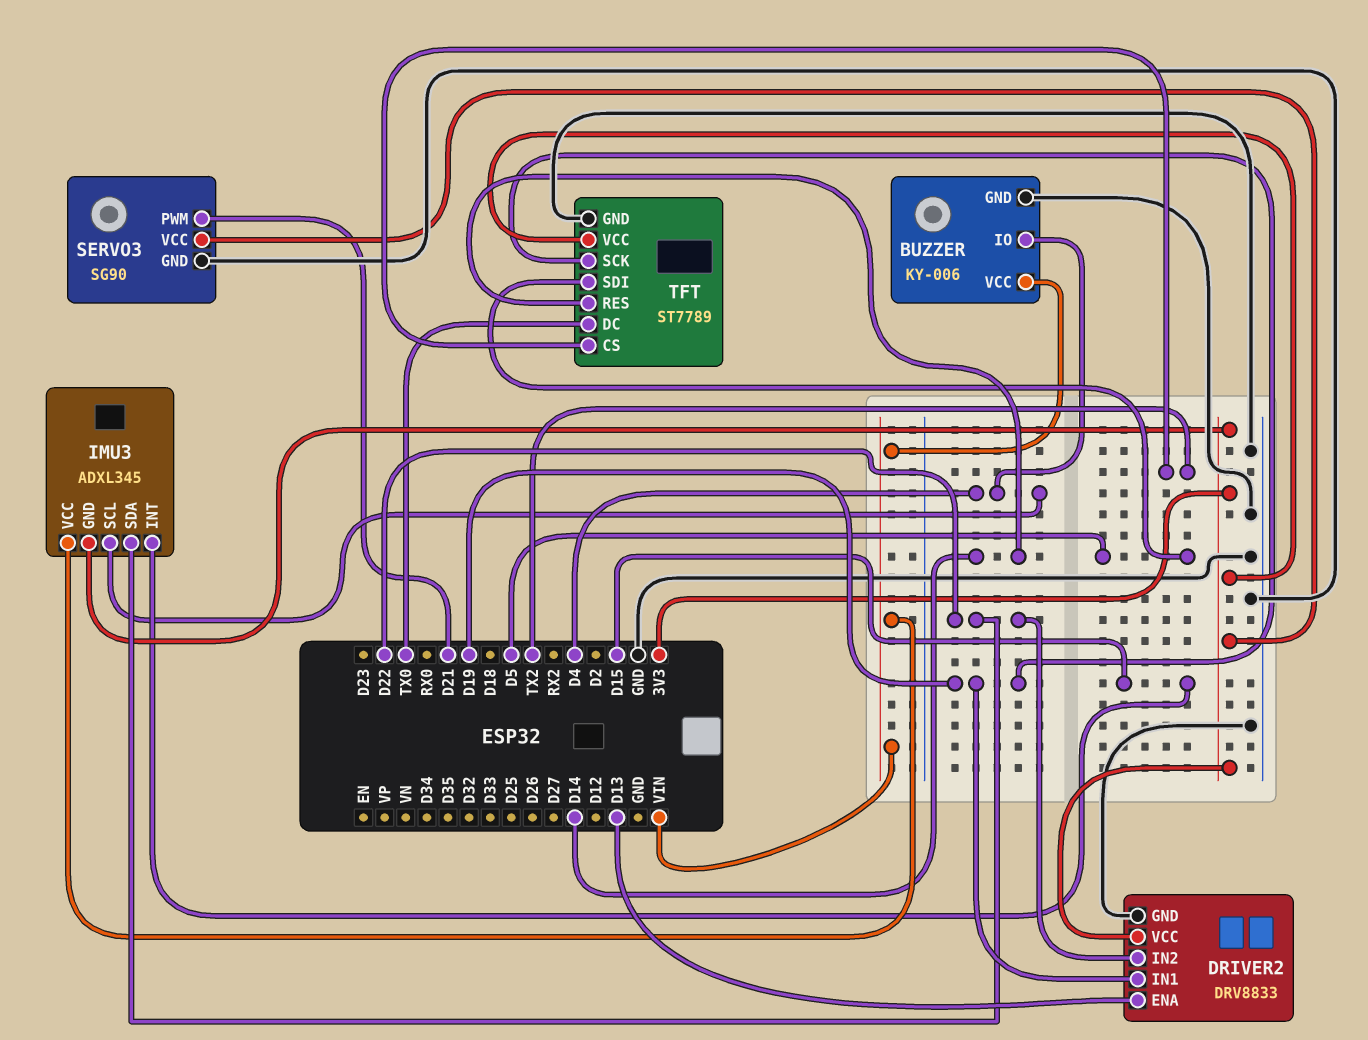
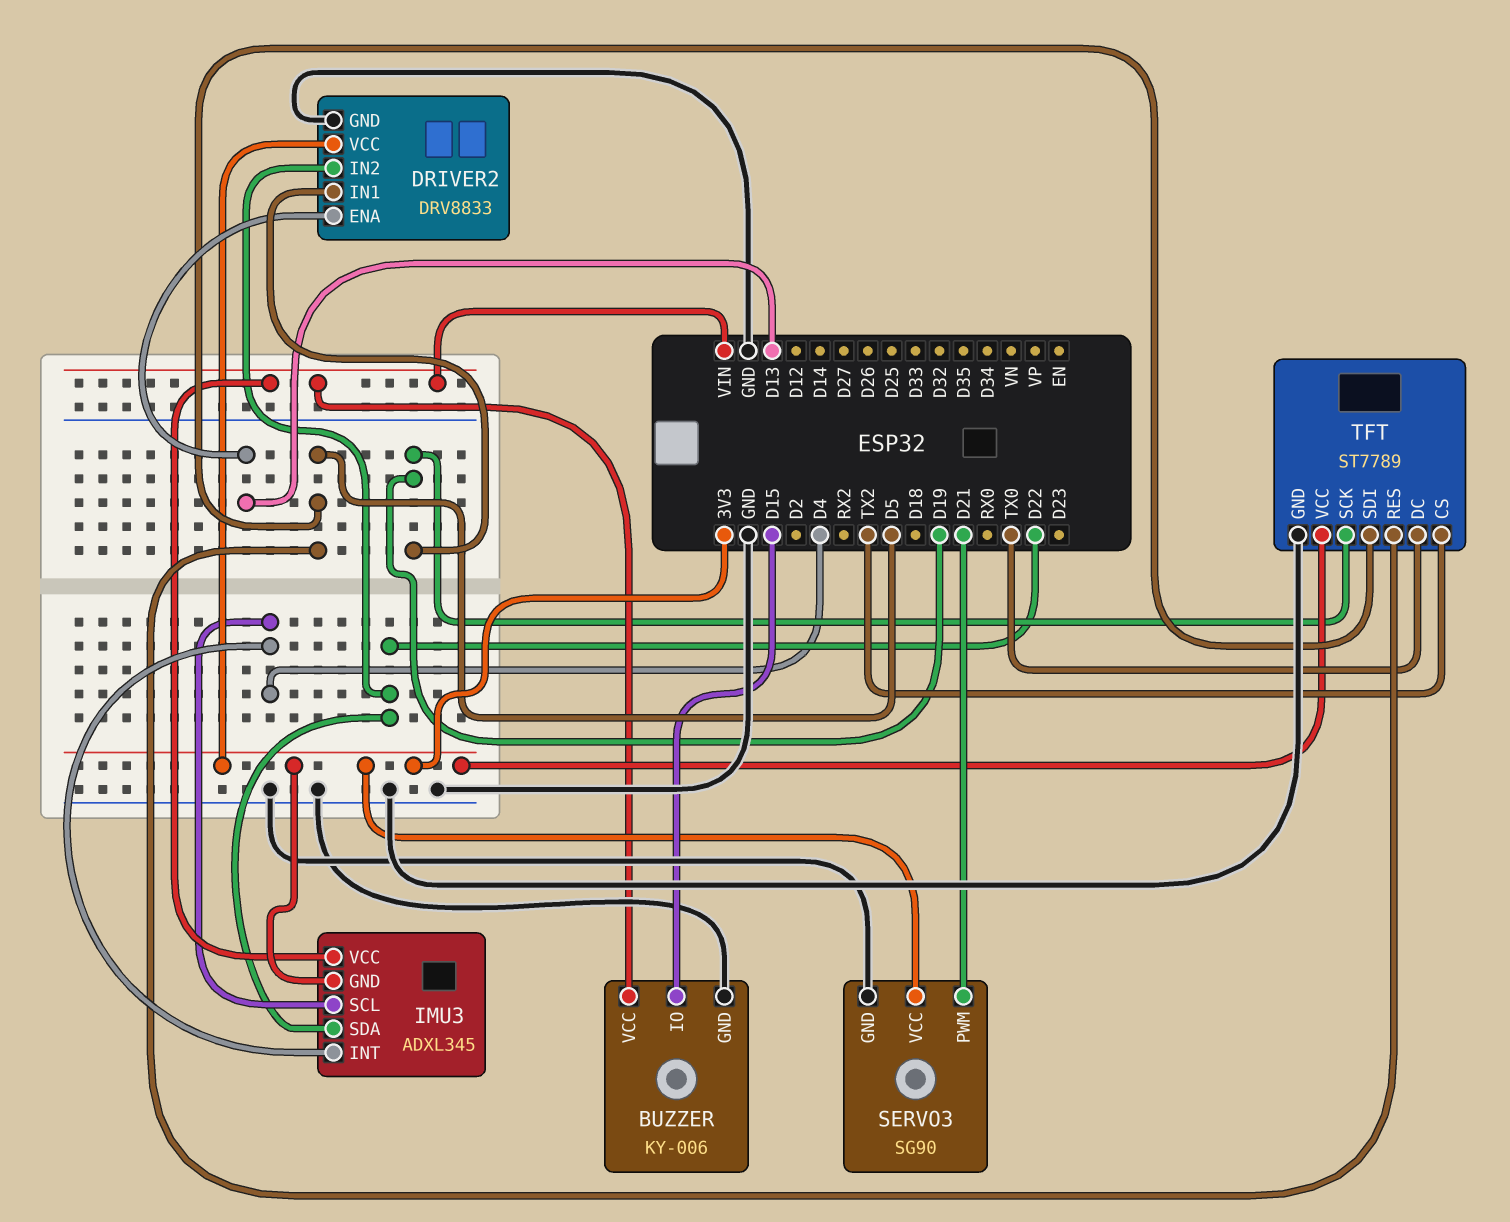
BUZZER pin IO: D4 -> D15
IMU3 pin INT: D15 -> D4
TFT pin RES: D14 -> D5

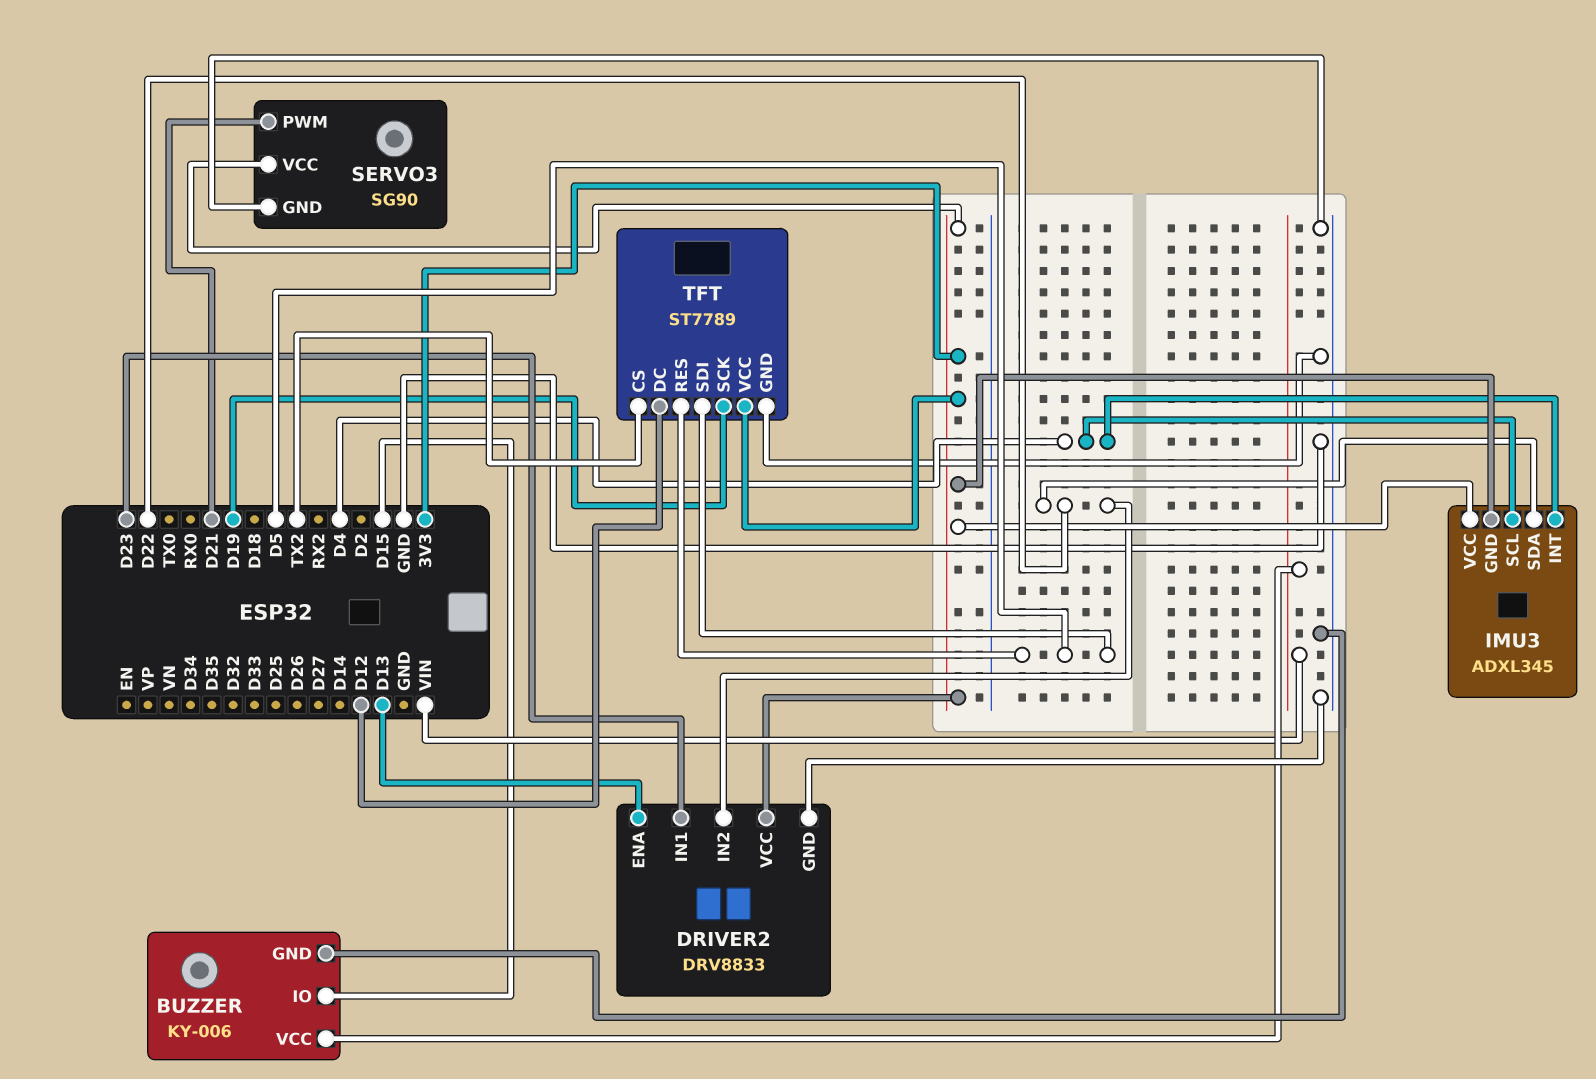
DRIVER2 pin IN1: D19 -> D23
IMU3 pin VCC: VIN -> 3V3
TFT pin DC: TX0 -> D12

